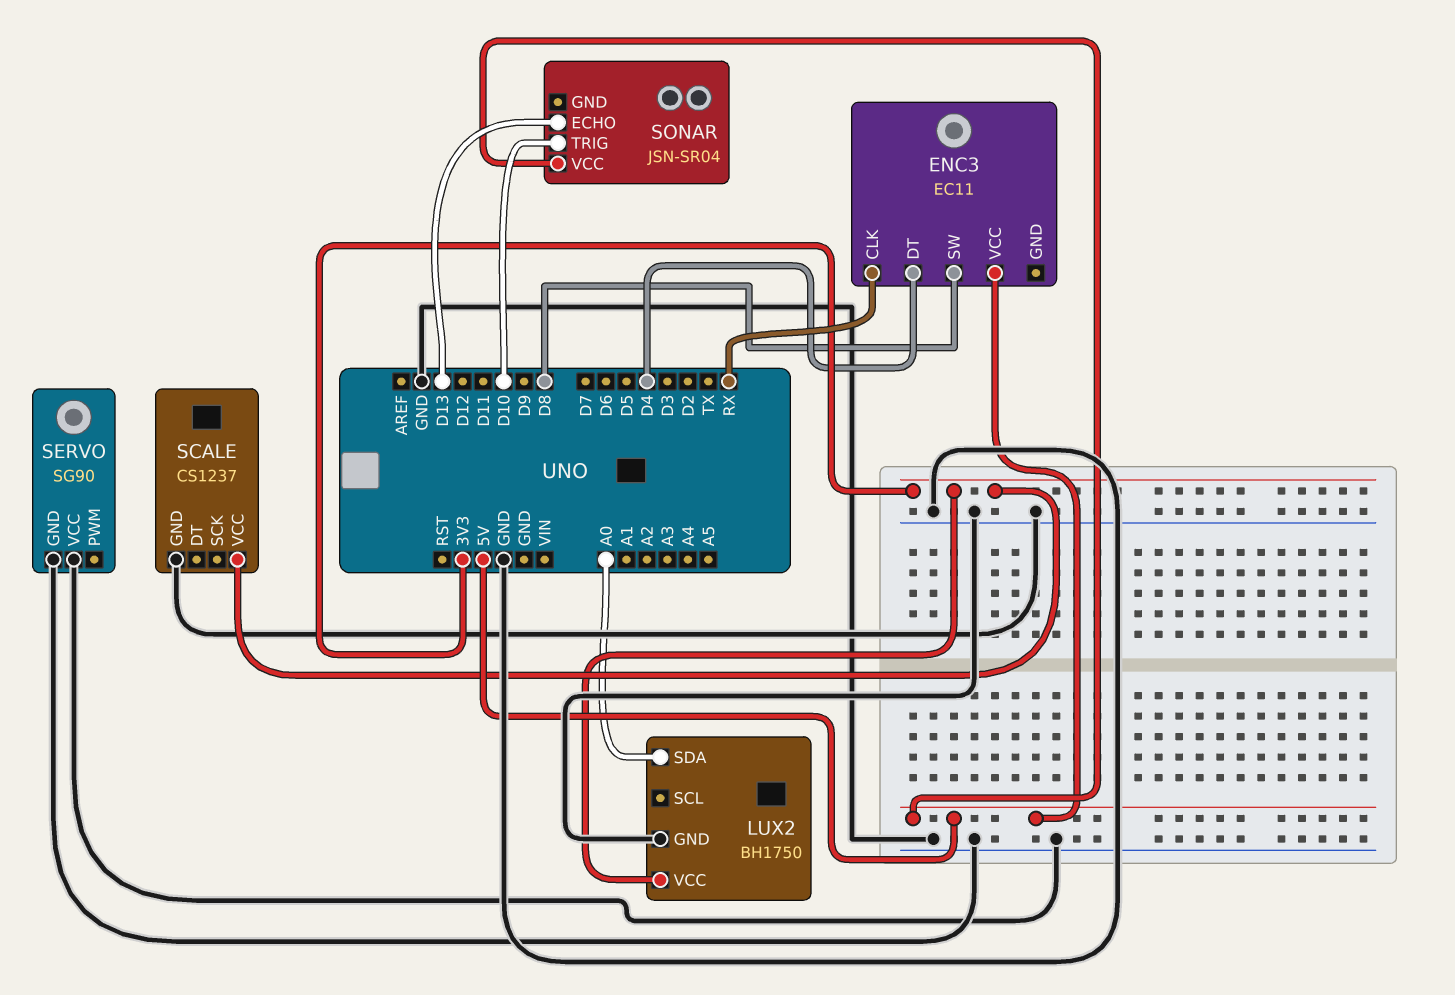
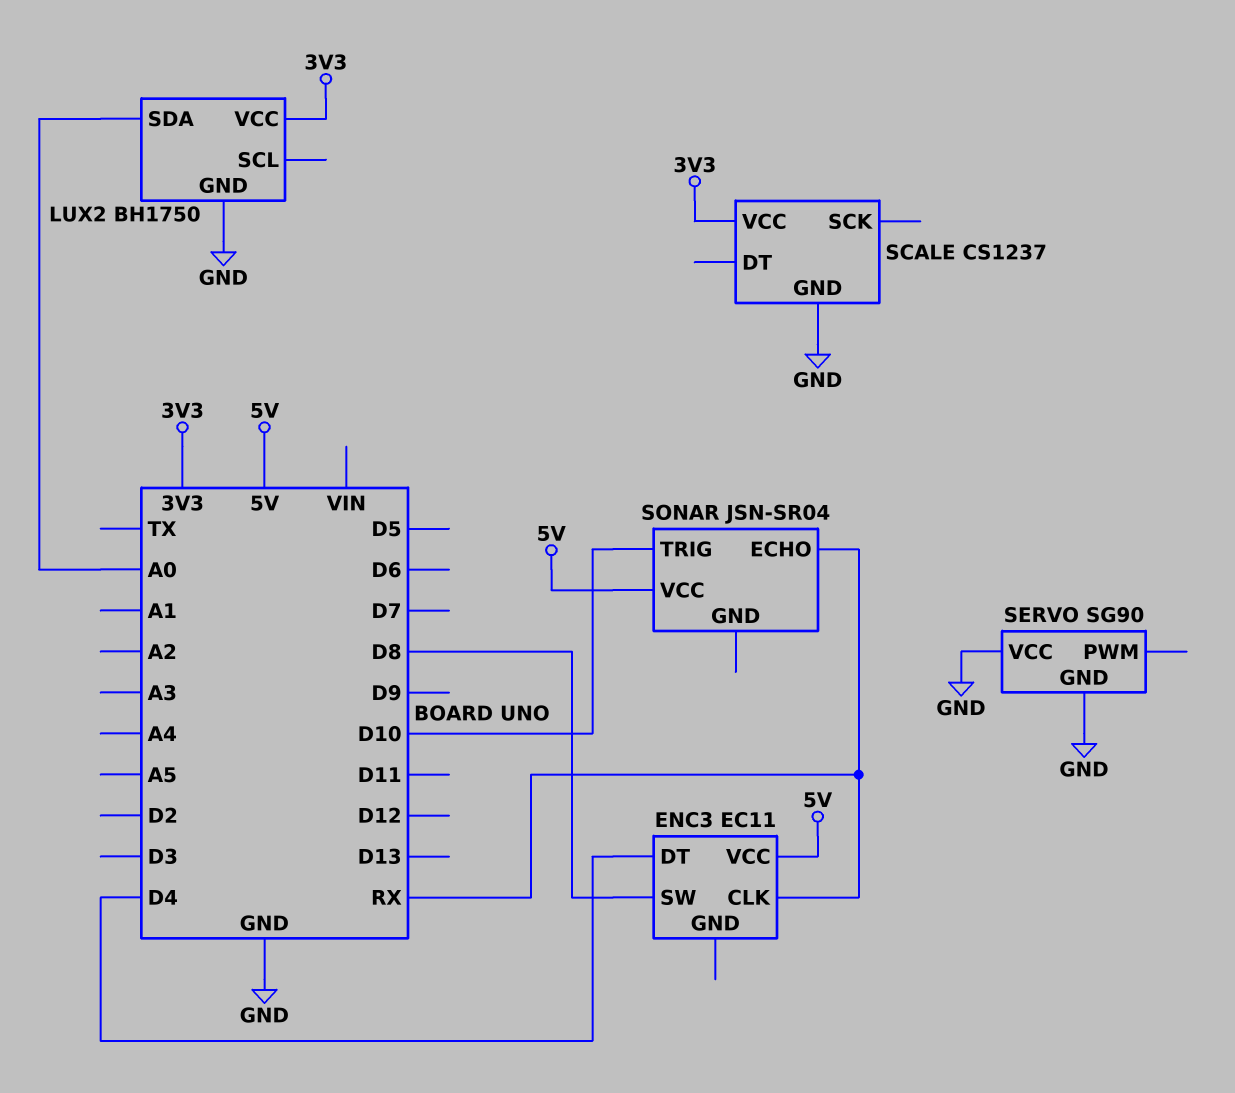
SONAR pin ECHO: D13 -> RX

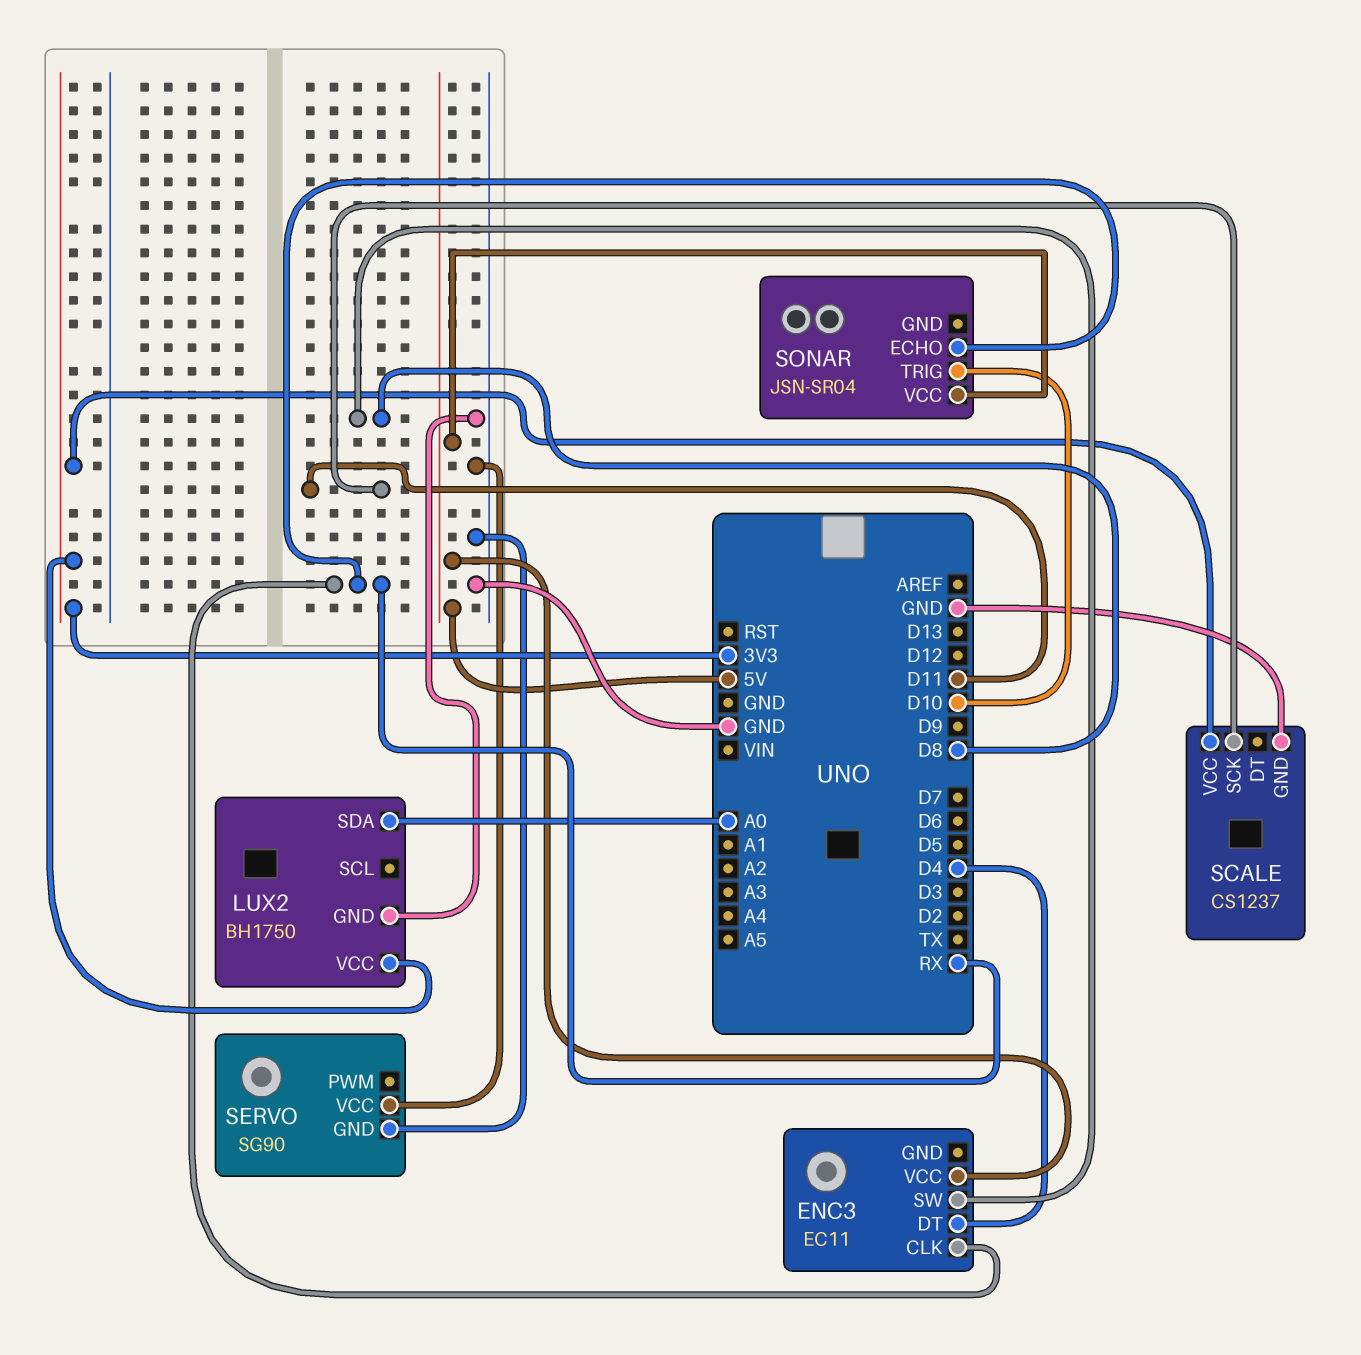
SCALE pin SCK: none -> D11

